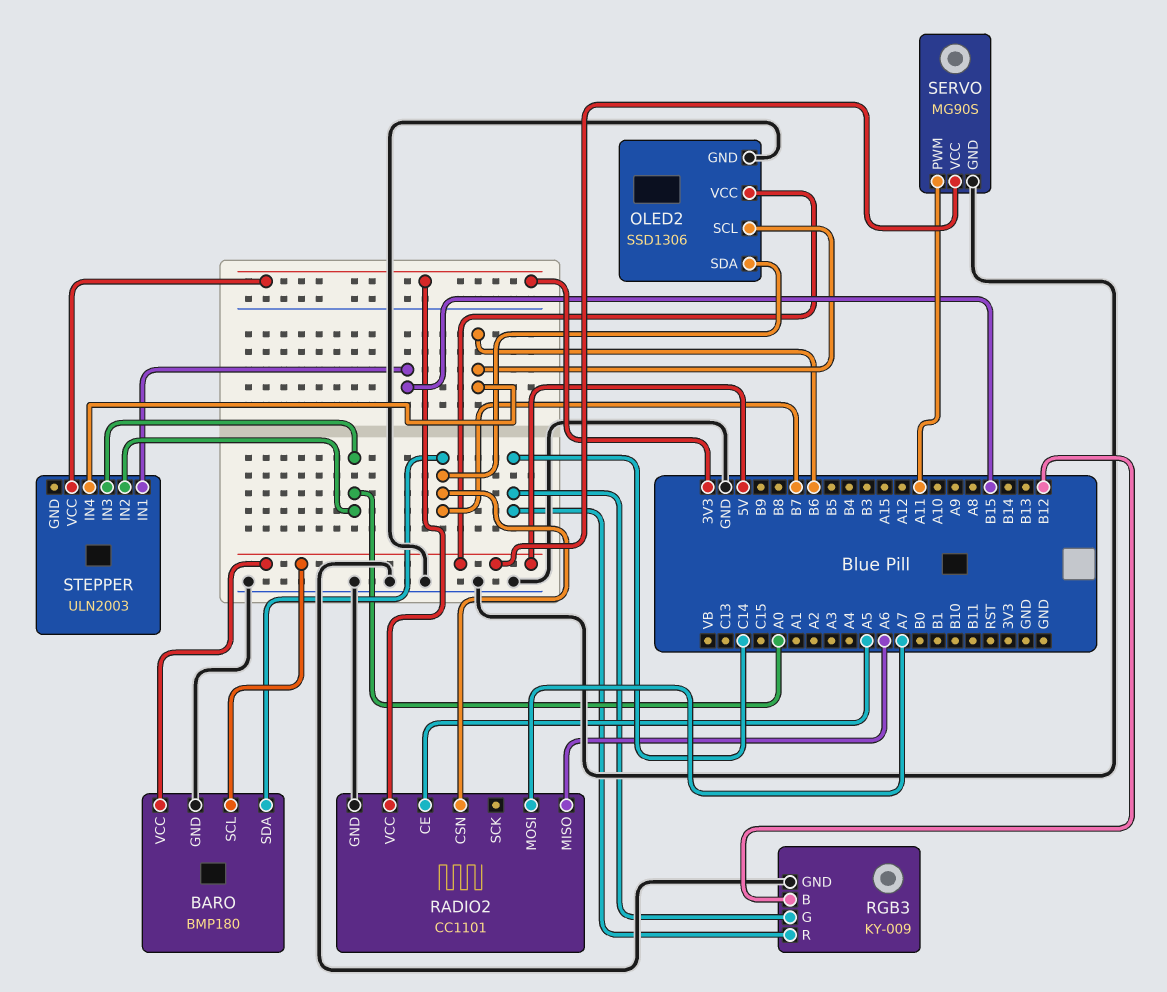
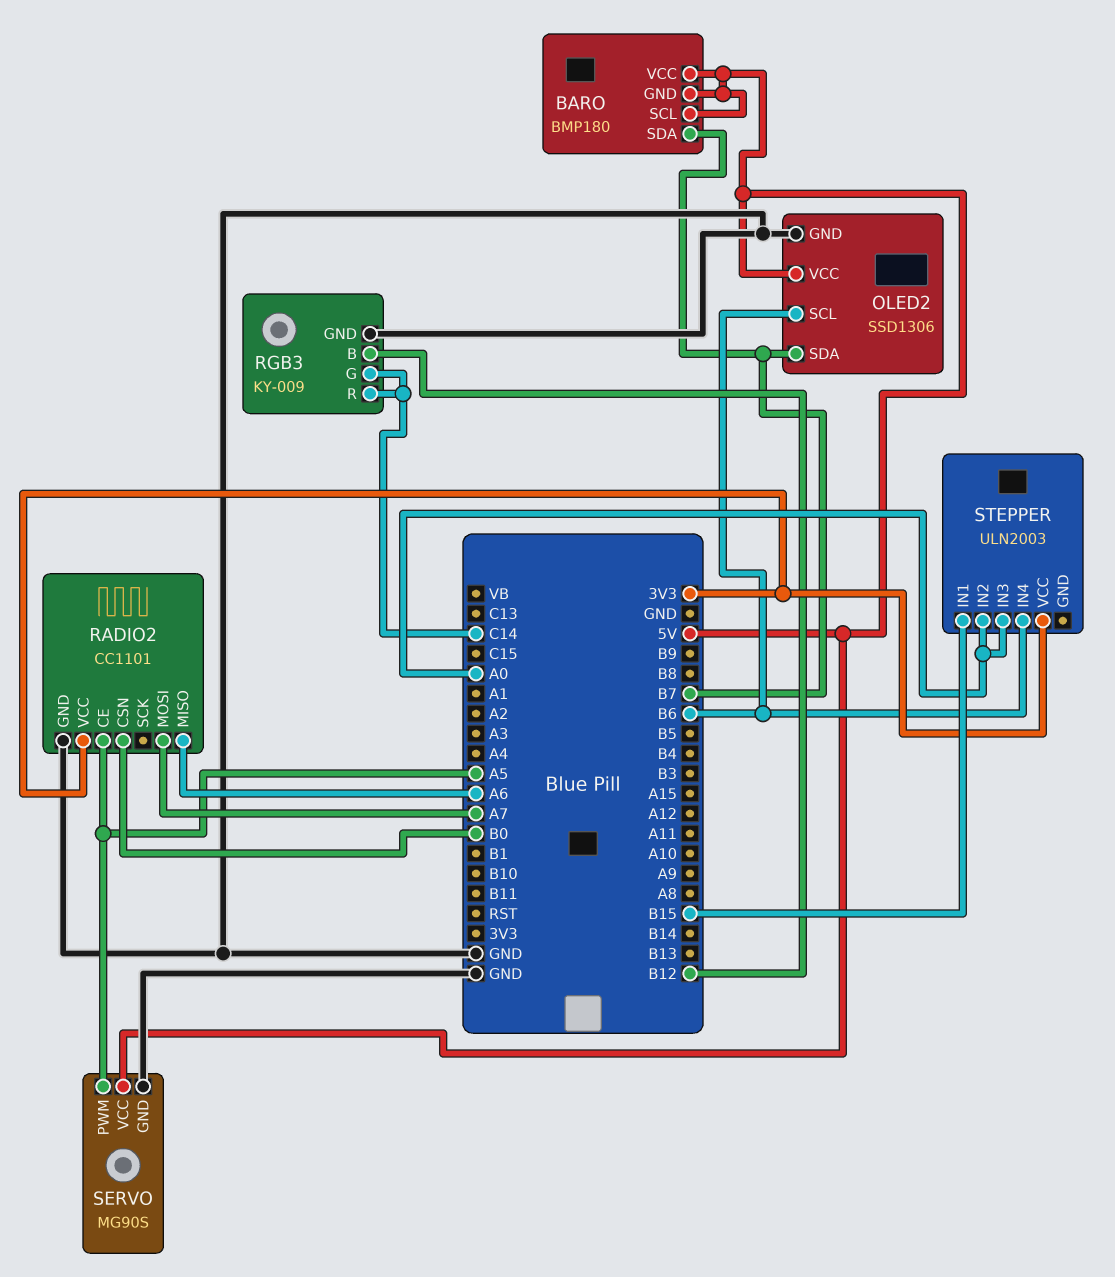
BARO pin GND: GND -> 5V
RADIO2 pin CSN: B7 -> B0
SERVO pin PWM: A11 -> A5

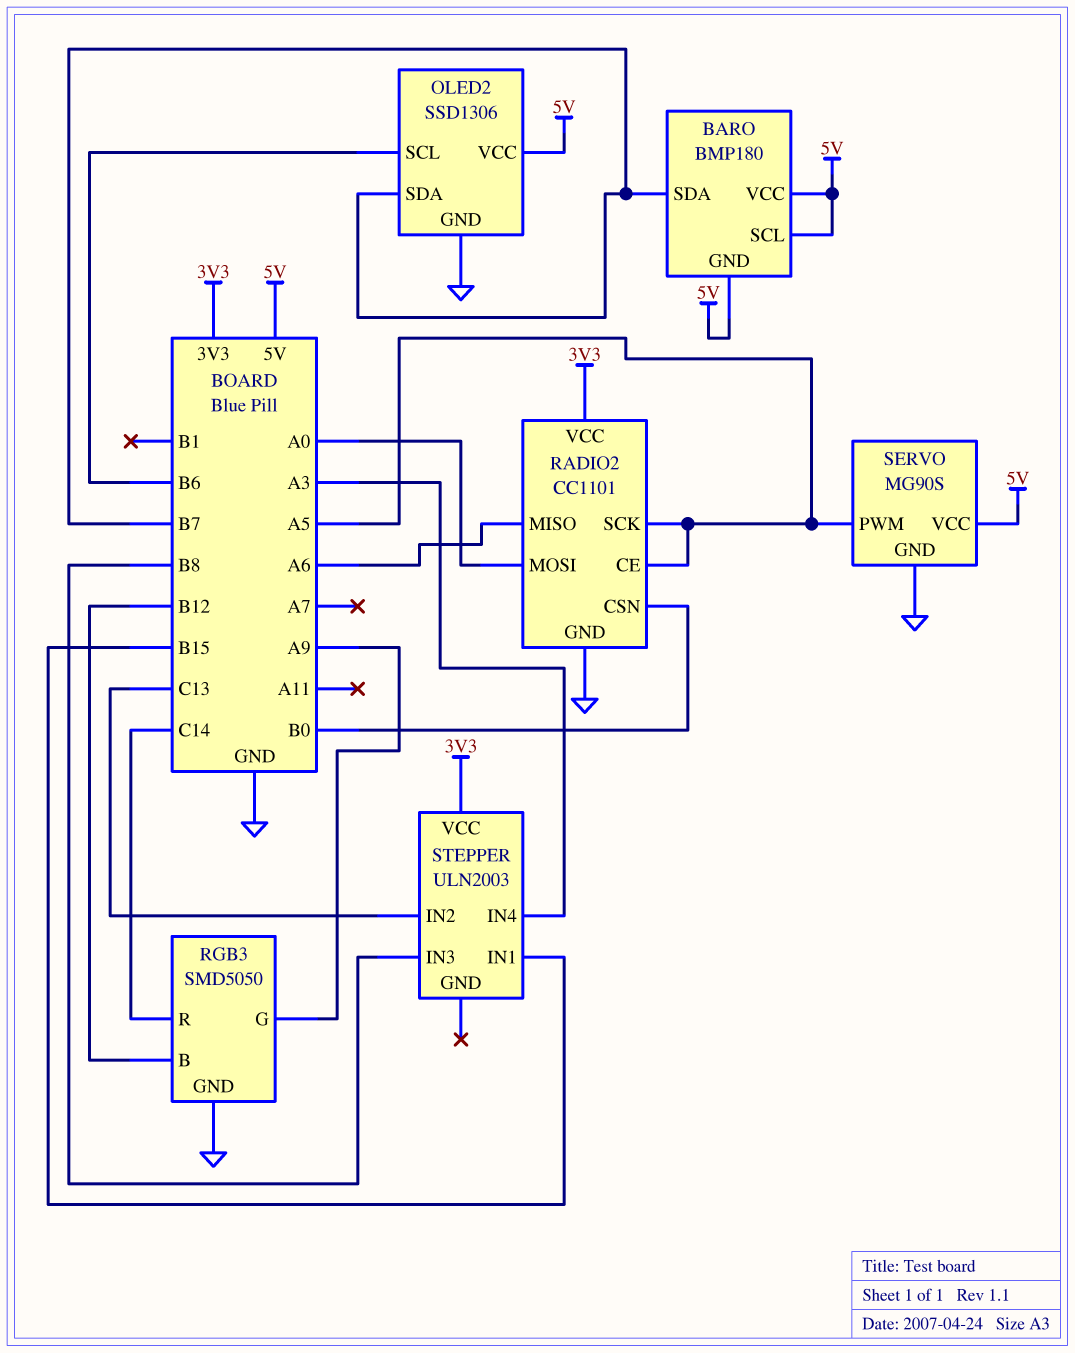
RADIO2 pin MOSI: A7 -> A0
RADIO2 pin SCK: none -> A5
RGB3: KY-009 -> SMD5050
RGB3 pin G: C14 -> A9
STEPPER pin IN2: A0 -> C13
STEPPER pin IN3: A0 -> B8
STEPPER pin IN4: B6 -> A3

